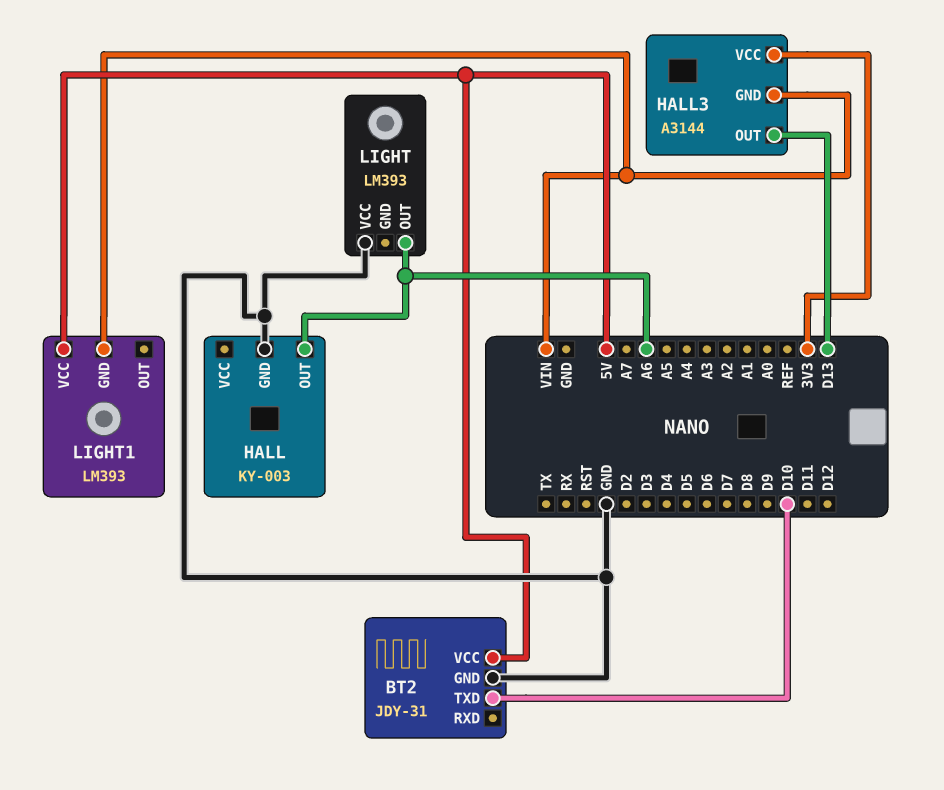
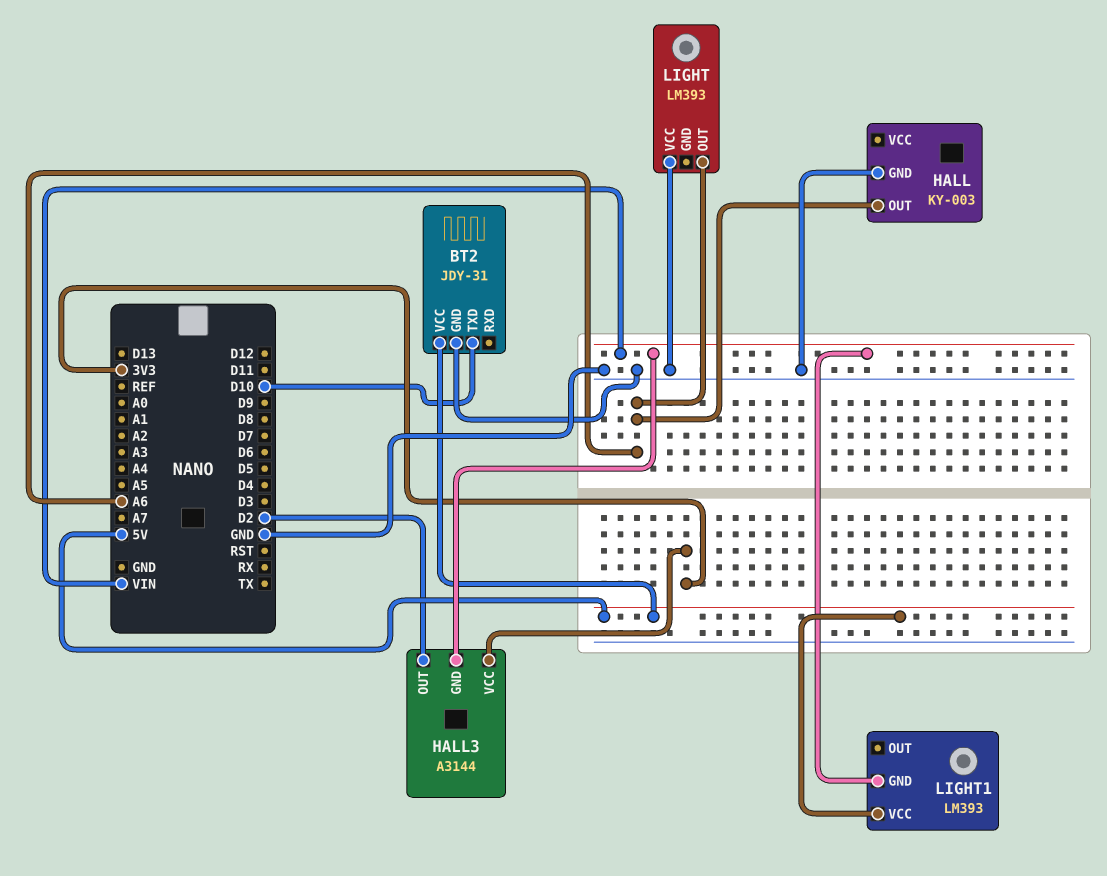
HALL3 pin OUT: D13 -> D2

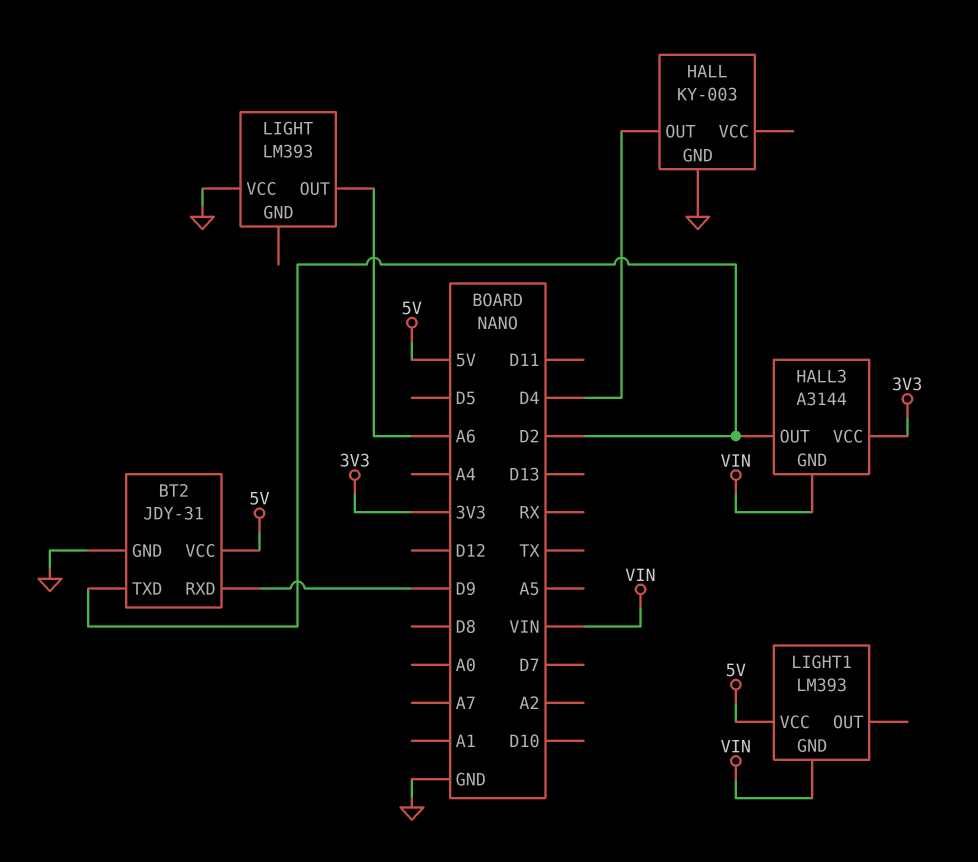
BT2 pin RXD: none -> D9
BT2 pin TXD: D10 -> D2
HALL pin OUT: A6 -> D4

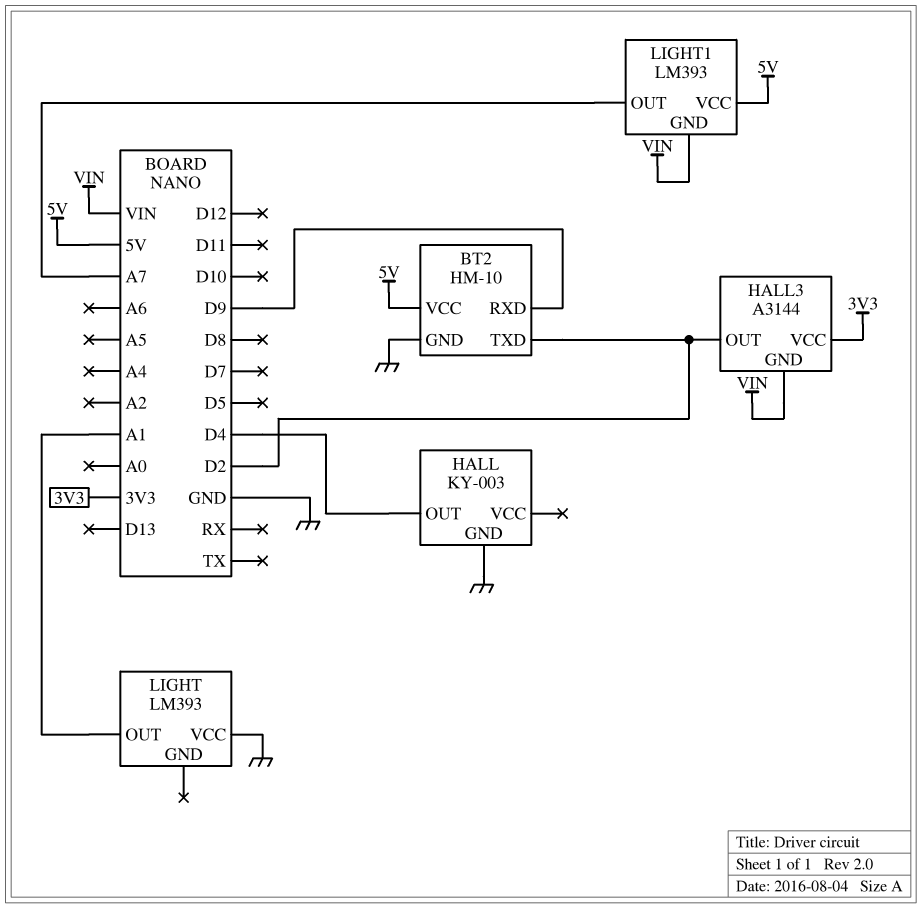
BT2: JDY-31 -> HM-10
LIGHT pin OUT: A6 -> A1
LIGHT1 pin OUT: none -> A7

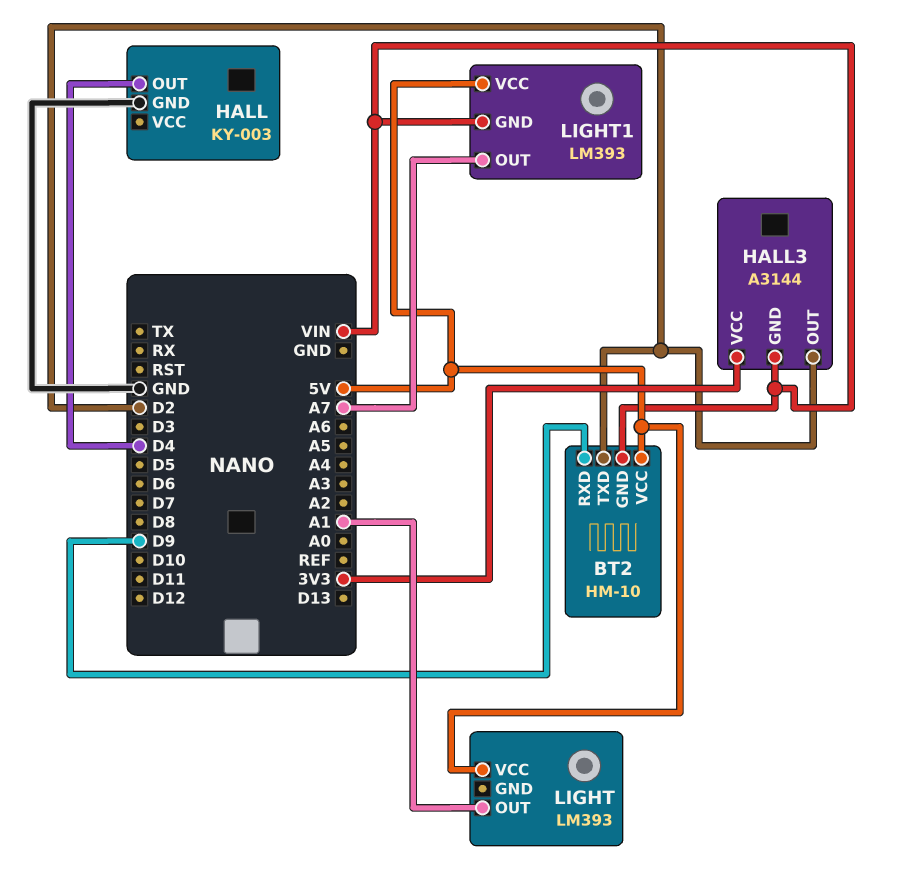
BT2 pin GND: GND -> VIN
LIGHT pin VCC: GND -> 5V

